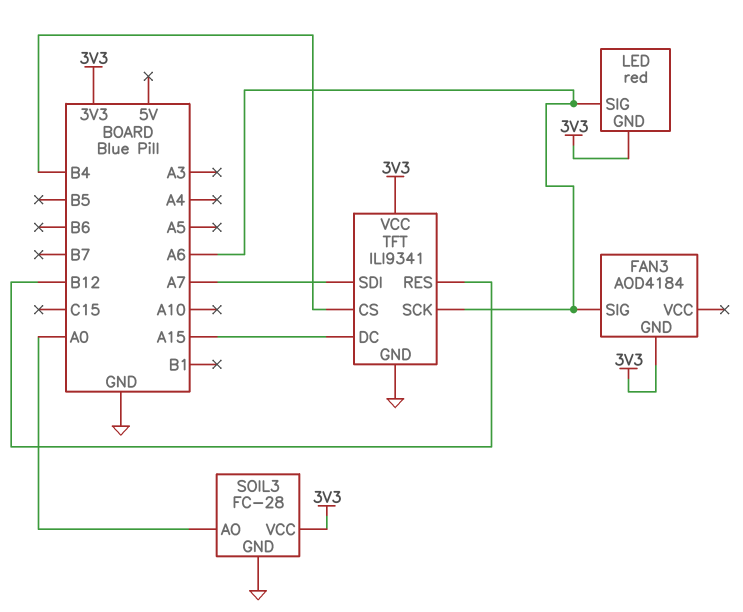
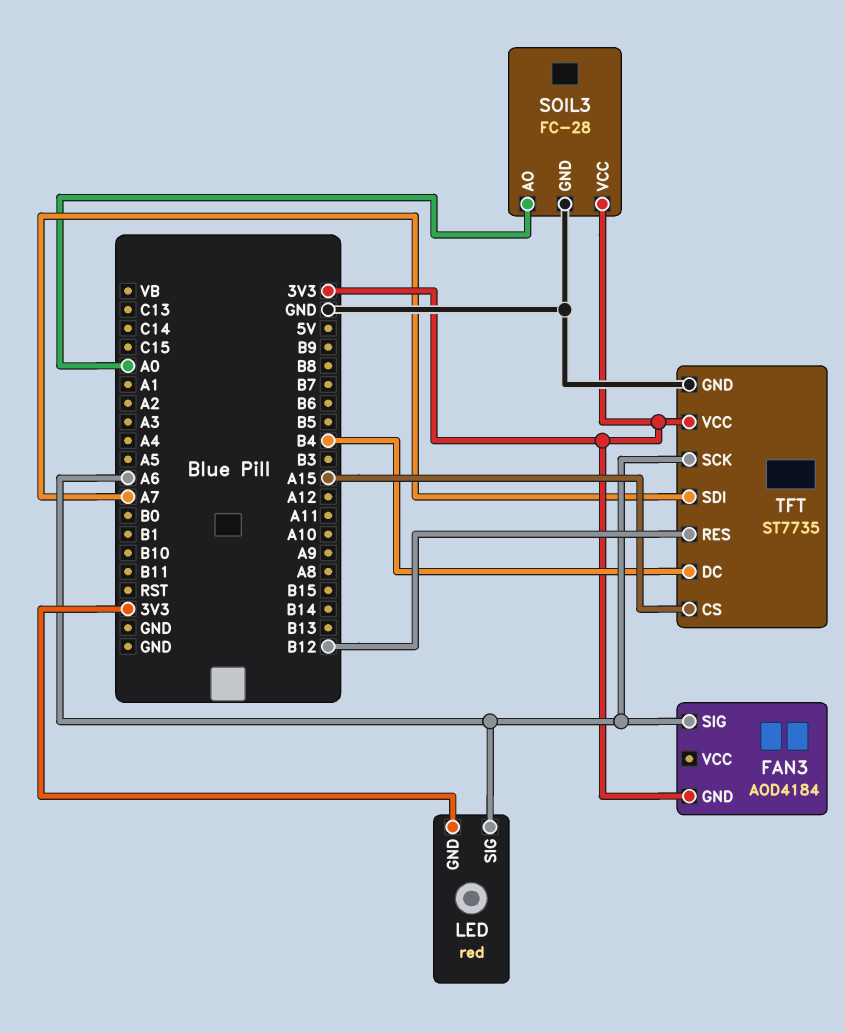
TFT: ILI9341 -> ST7735
TFT pin CS: B4 -> A15
TFT pin DC: A15 -> B4

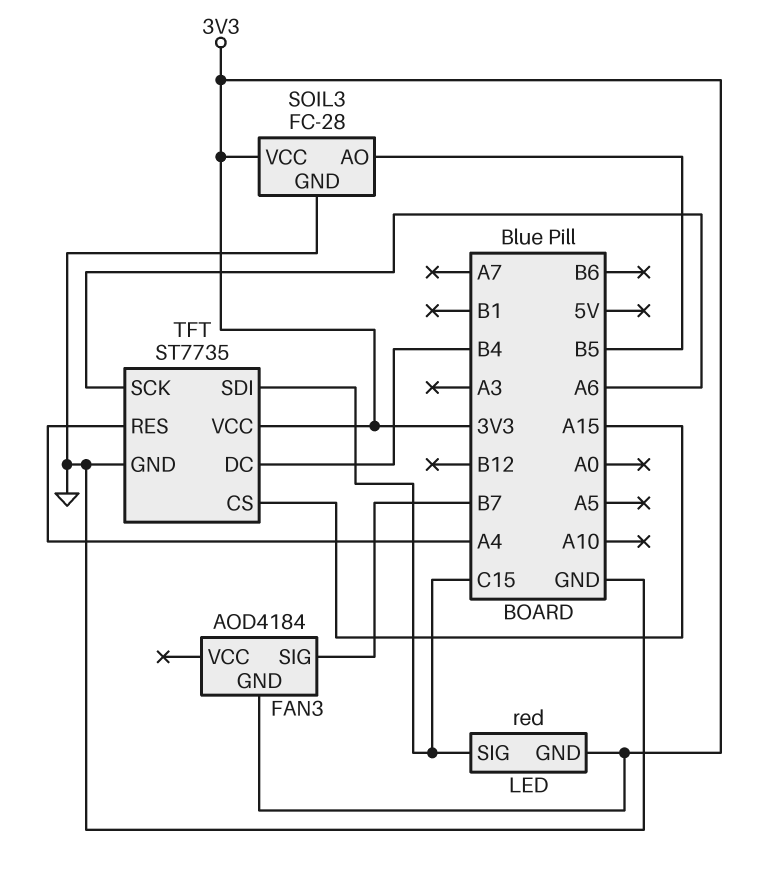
FAN3 pin SIG: A6 -> B7
LED pin SIG: A6 -> C15
SOIL3 pin AO: A0 -> B5
TFT pin RES: B12 -> A4
TFT pin SDI: A7 -> C15

